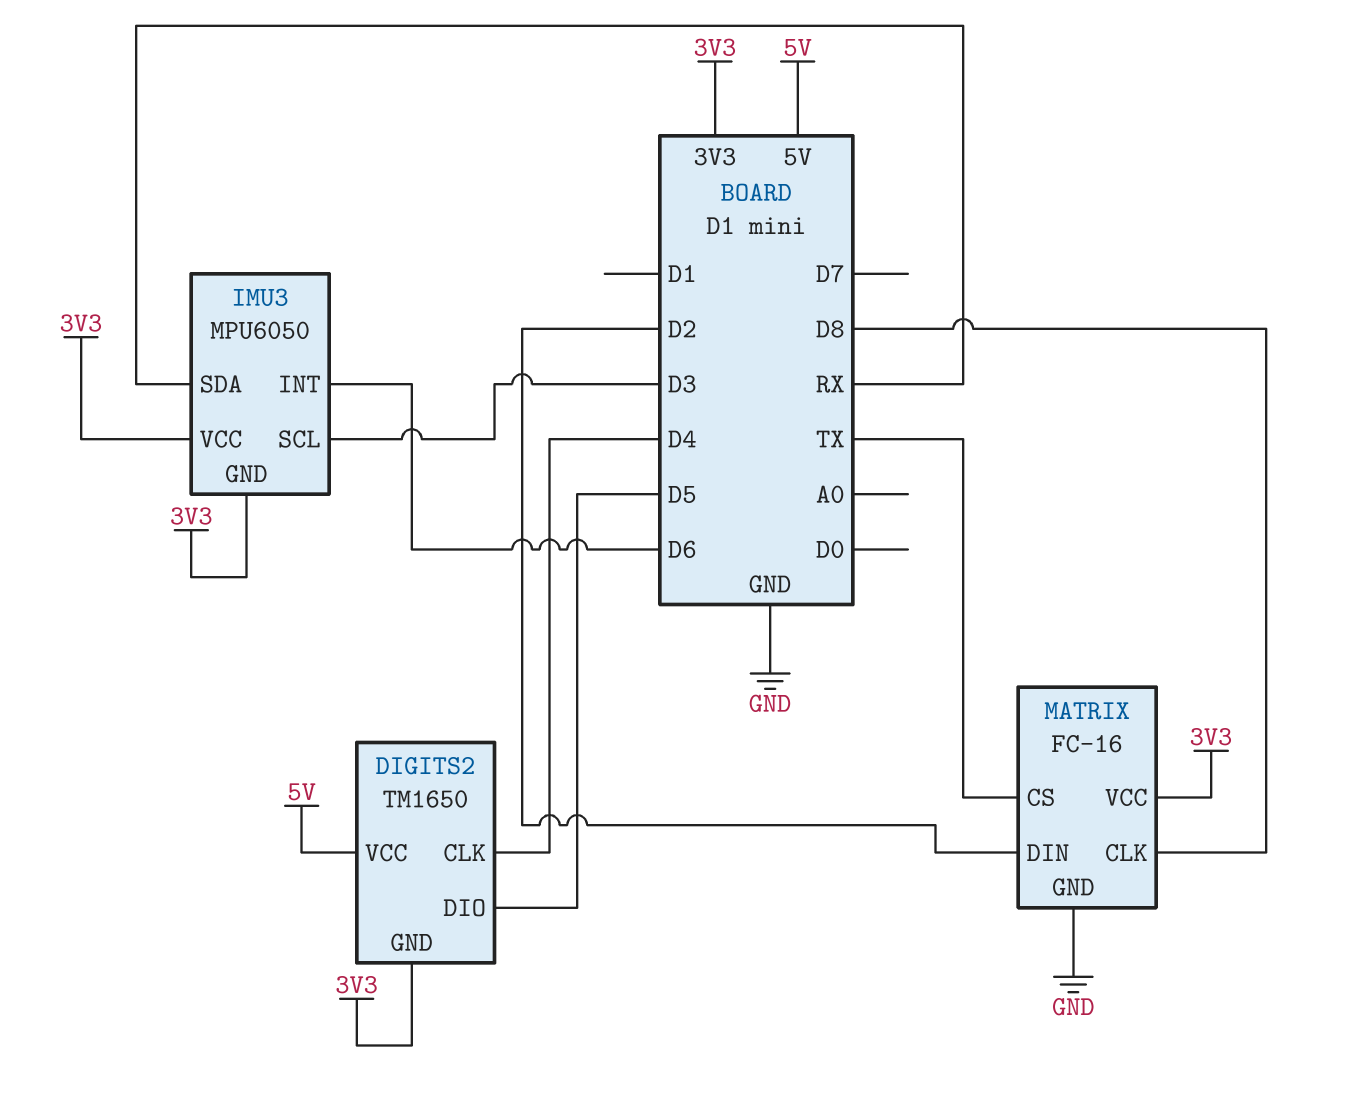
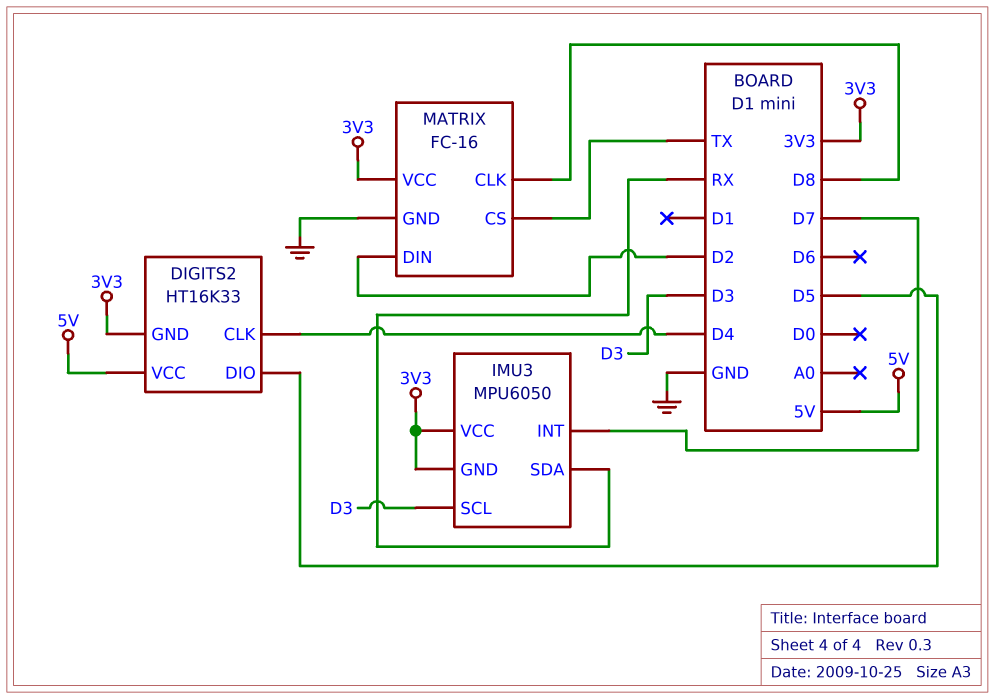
DIGITS2: TM1650 -> HT16K33
IMU3 pin INT: D6 -> D7

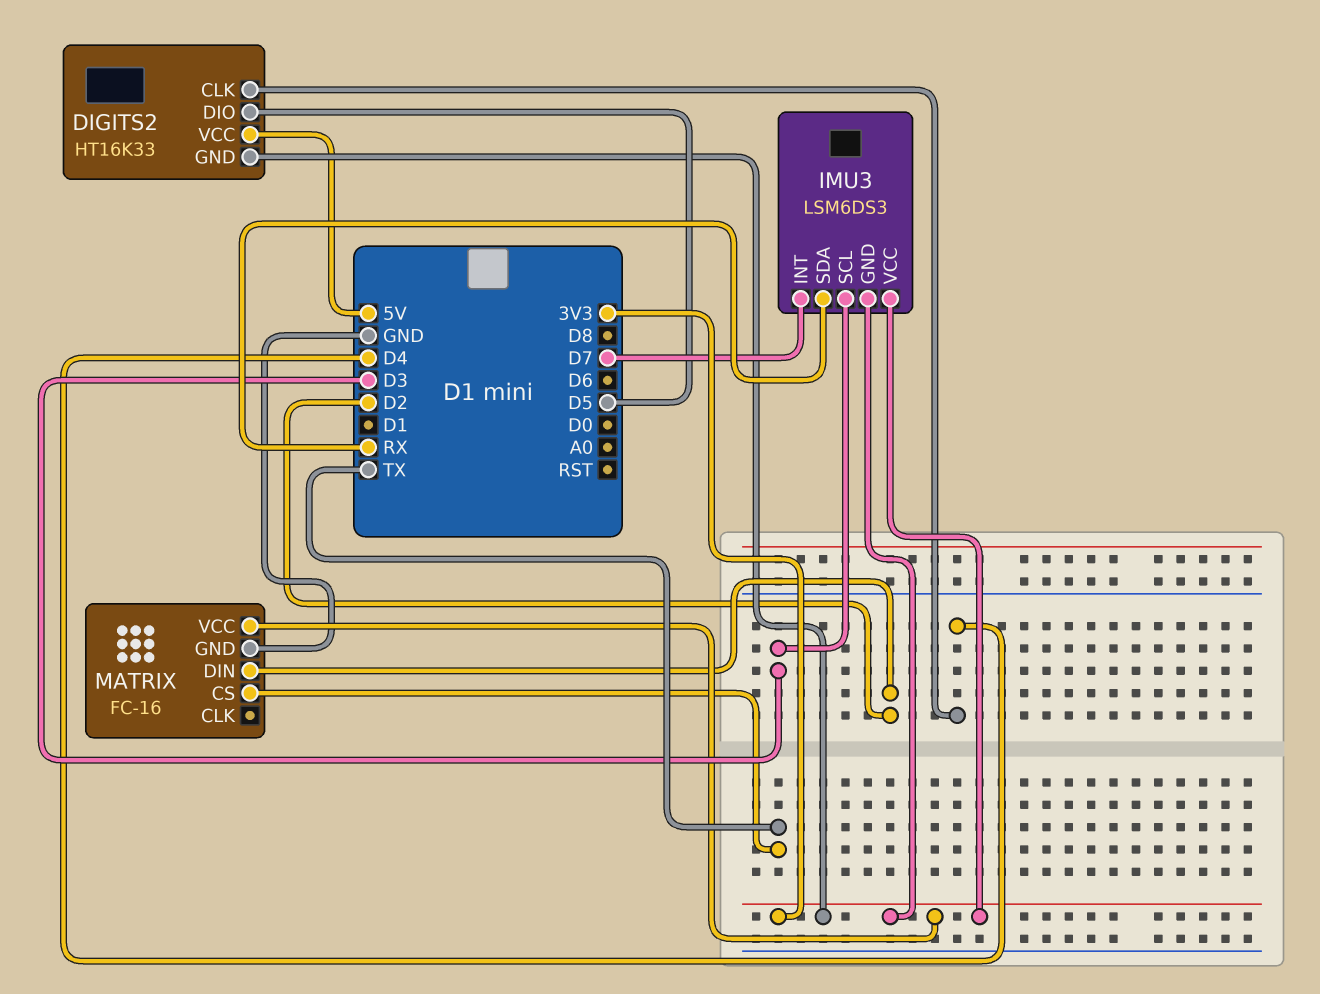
IMU3: MPU6050 -> LSM6DS3
MATRIX pin CLK: D8 -> none

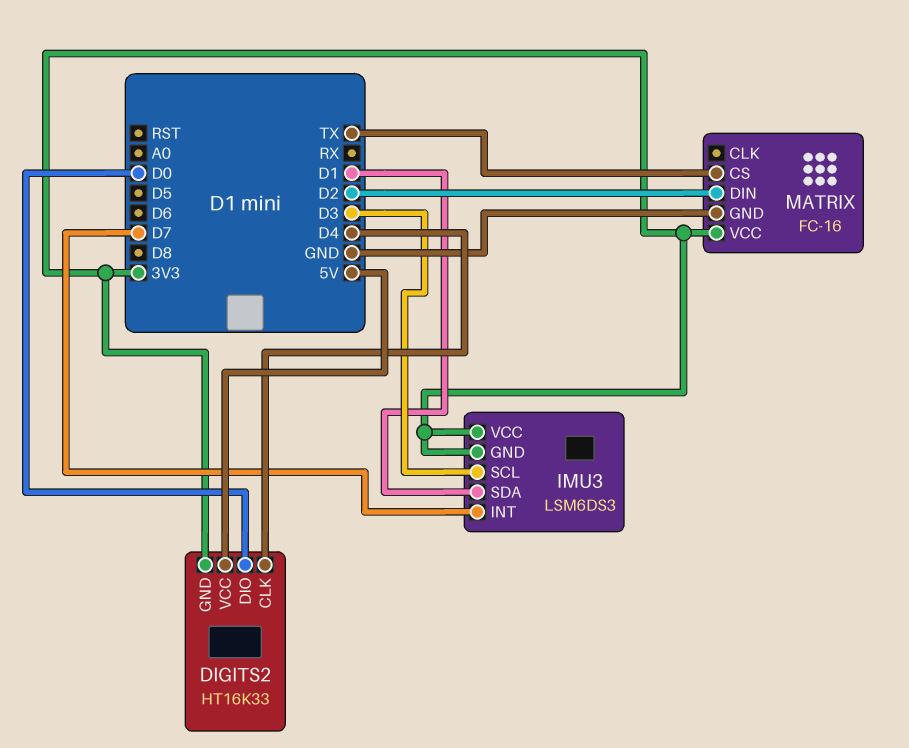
DIGITS2 pin DIO: D5 -> D0
IMU3 pin SDA: RX -> D1

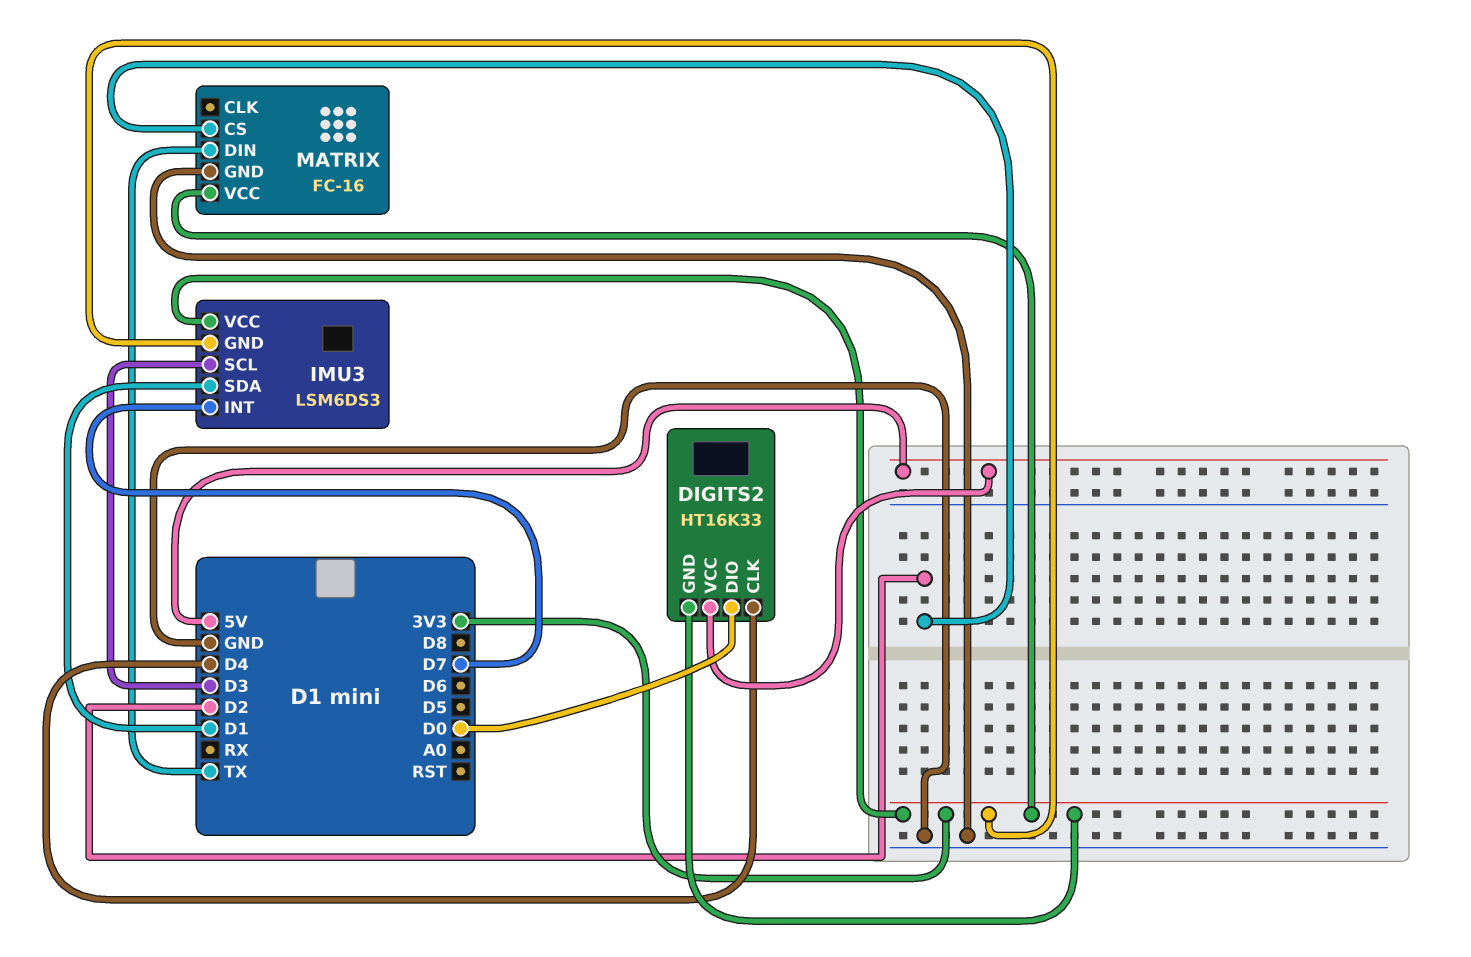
MATRIX pin CS: TX -> D2
MATRIX pin DIN: D2 -> TX

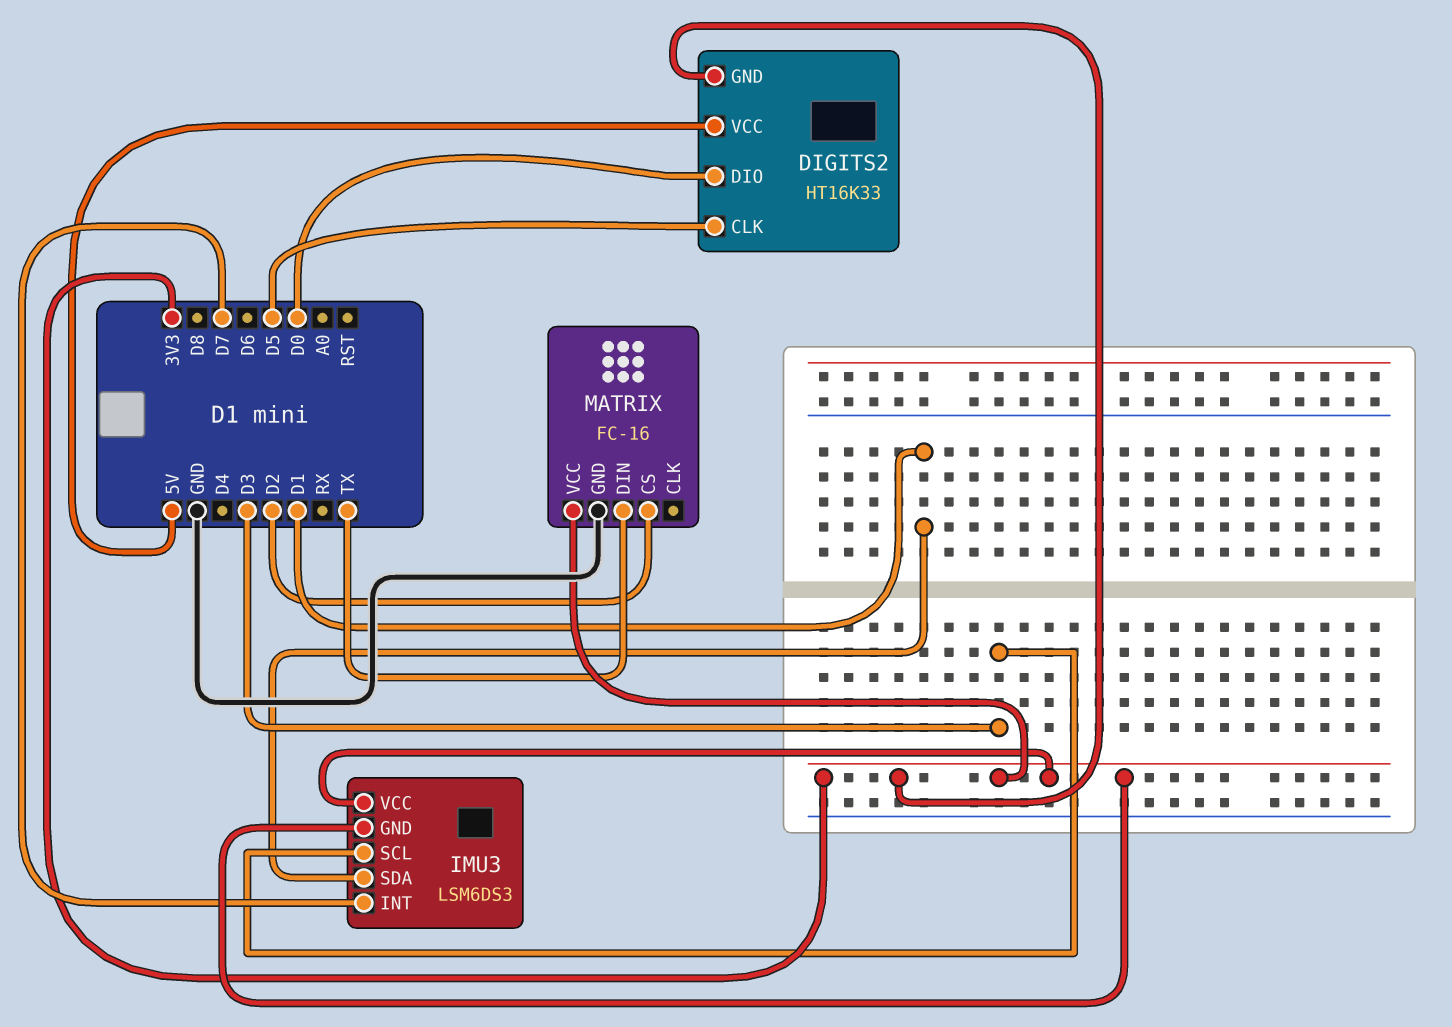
DIGITS2 pin CLK: D4 -> D5

